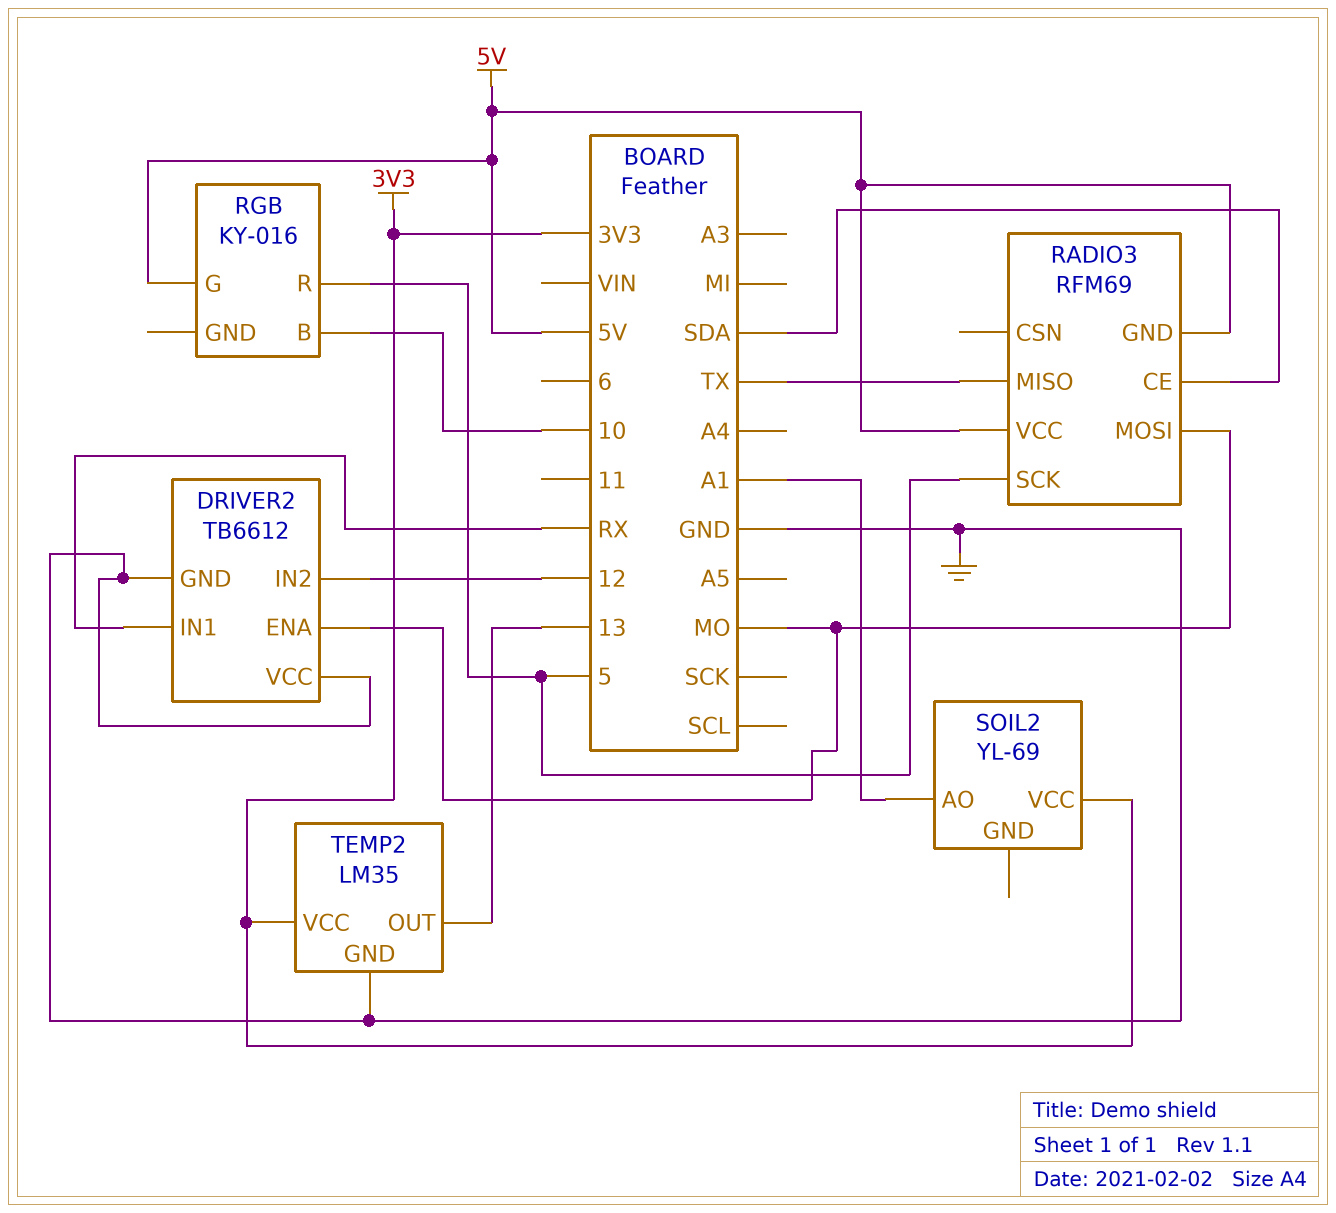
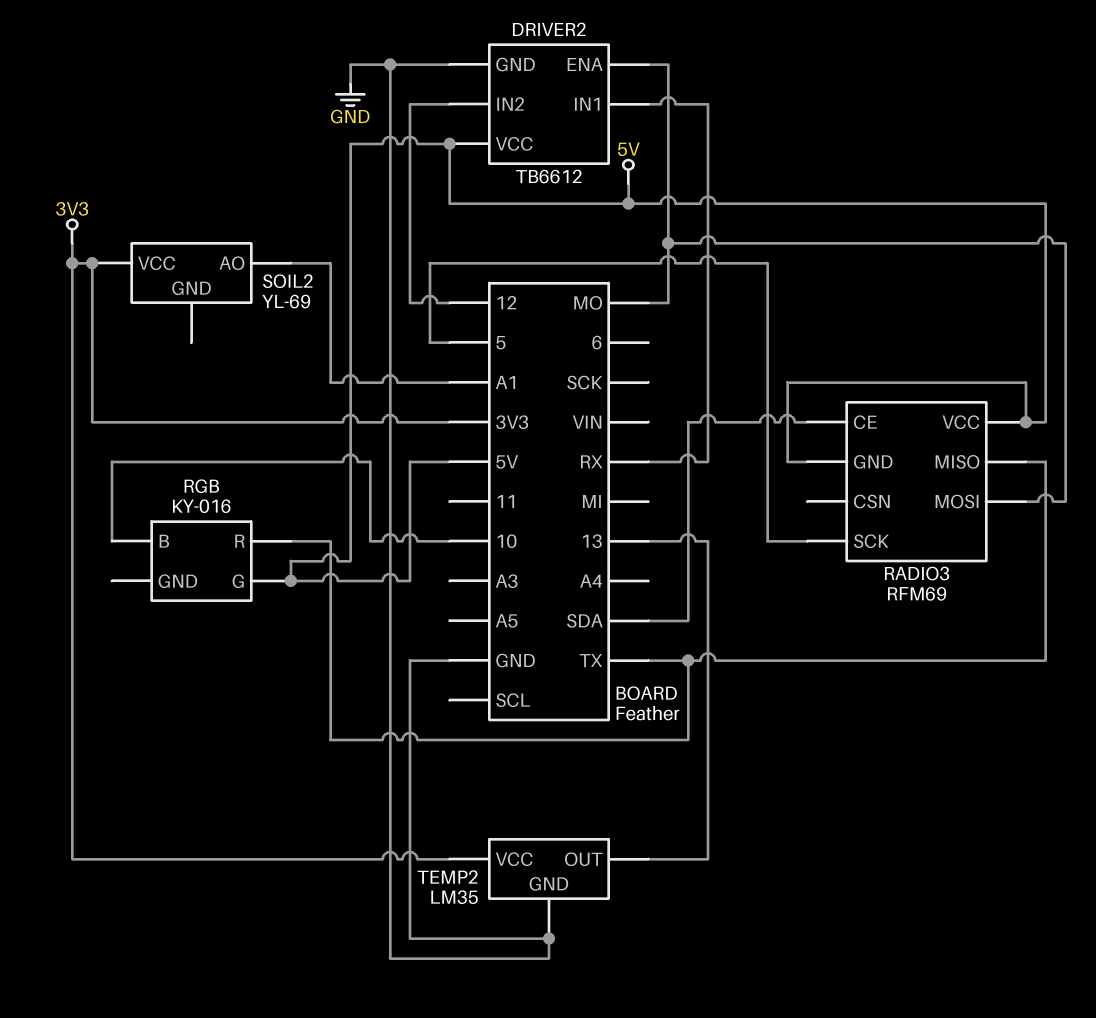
DRIVER2 pin VCC: GND -> 5V
RGB pin R: 5 -> TX

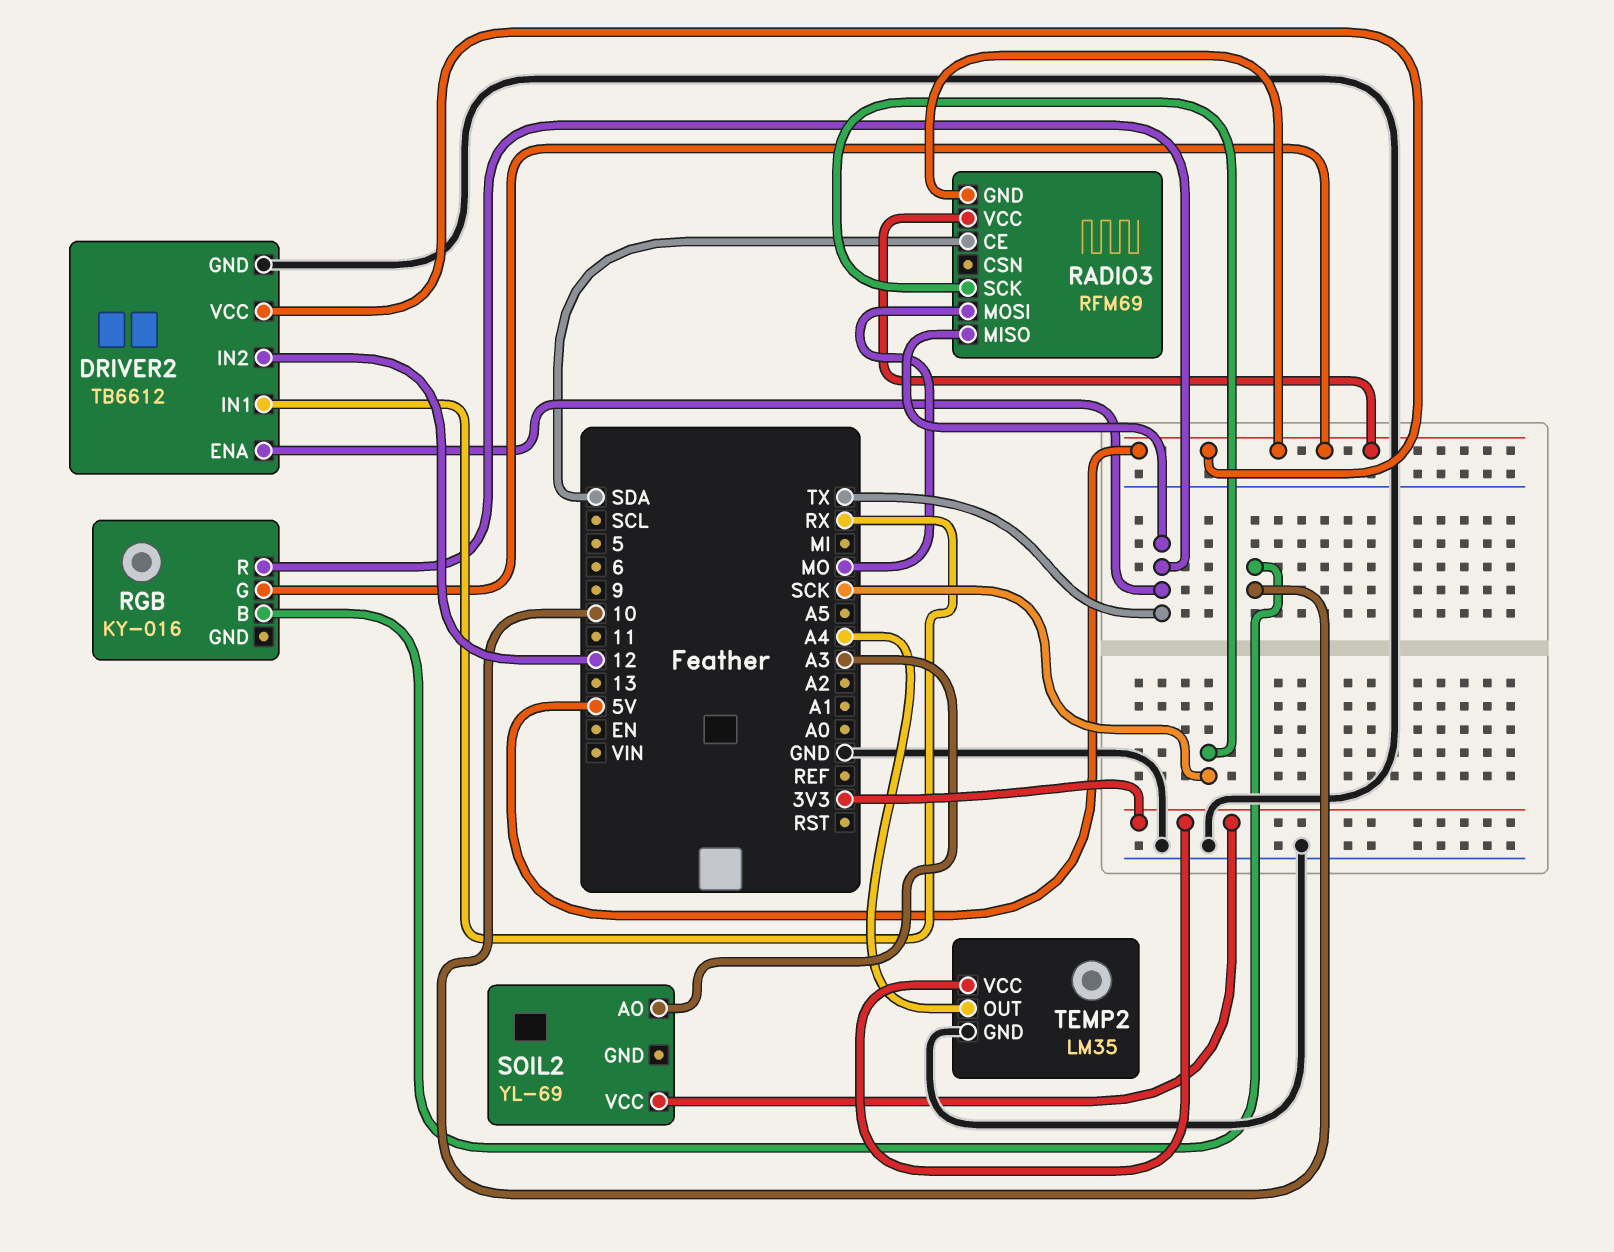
DRIVER2 pin ENA: MO -> TX
RADIO3 pin SCK: 5 -> SCK
SOIL2 pin AO: A1 -> A3
TEMP2 pin OUT: 13 -> A4

